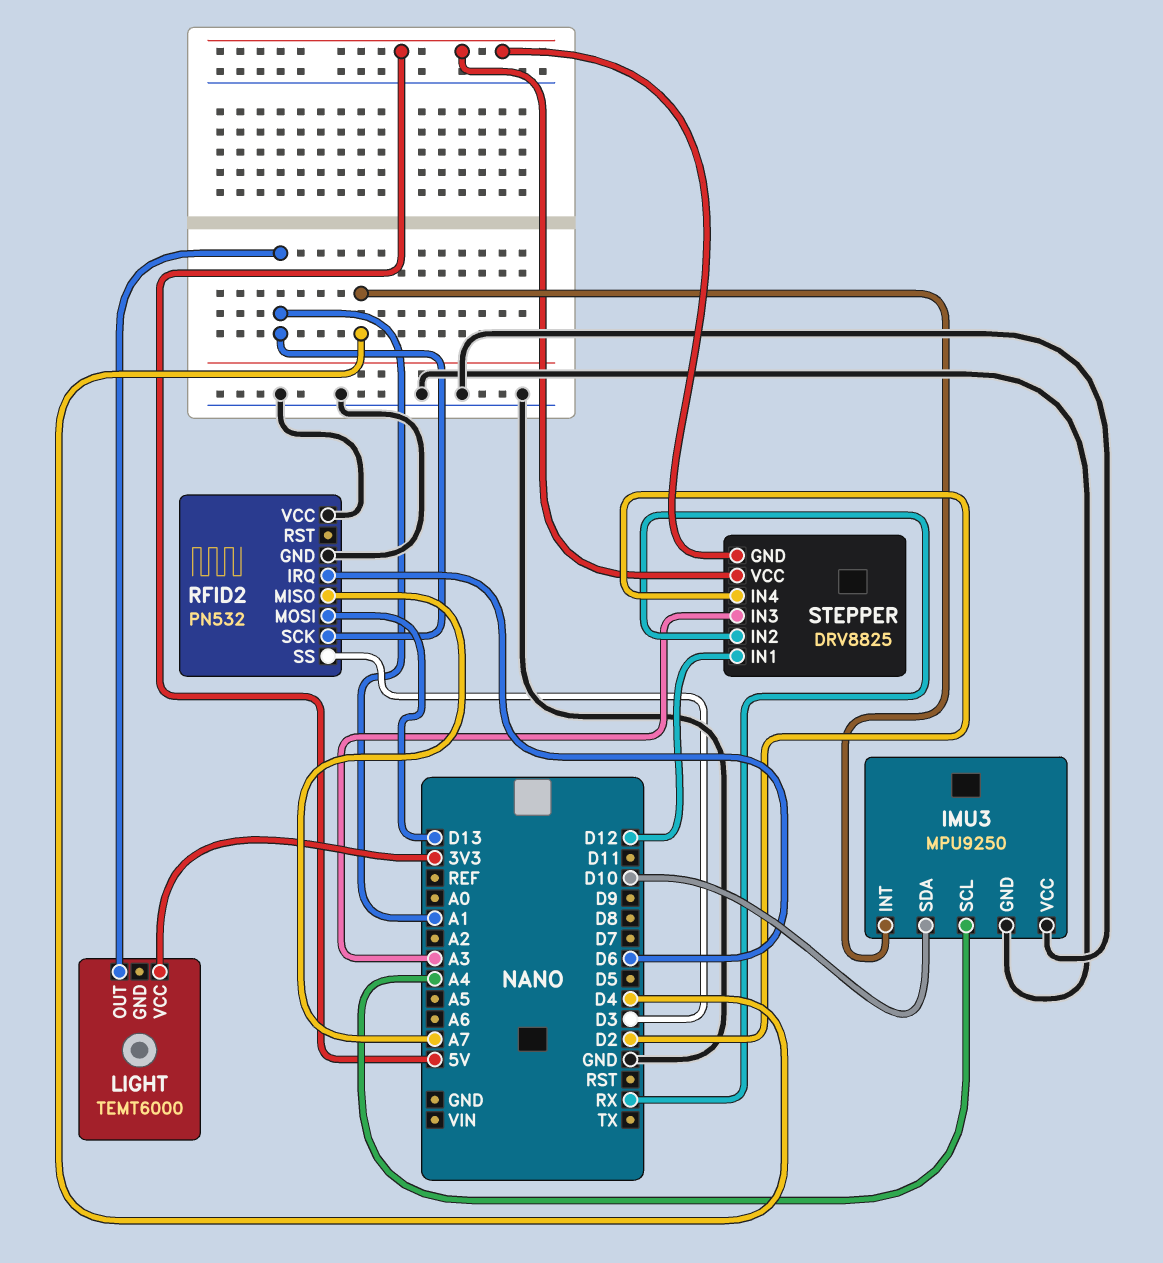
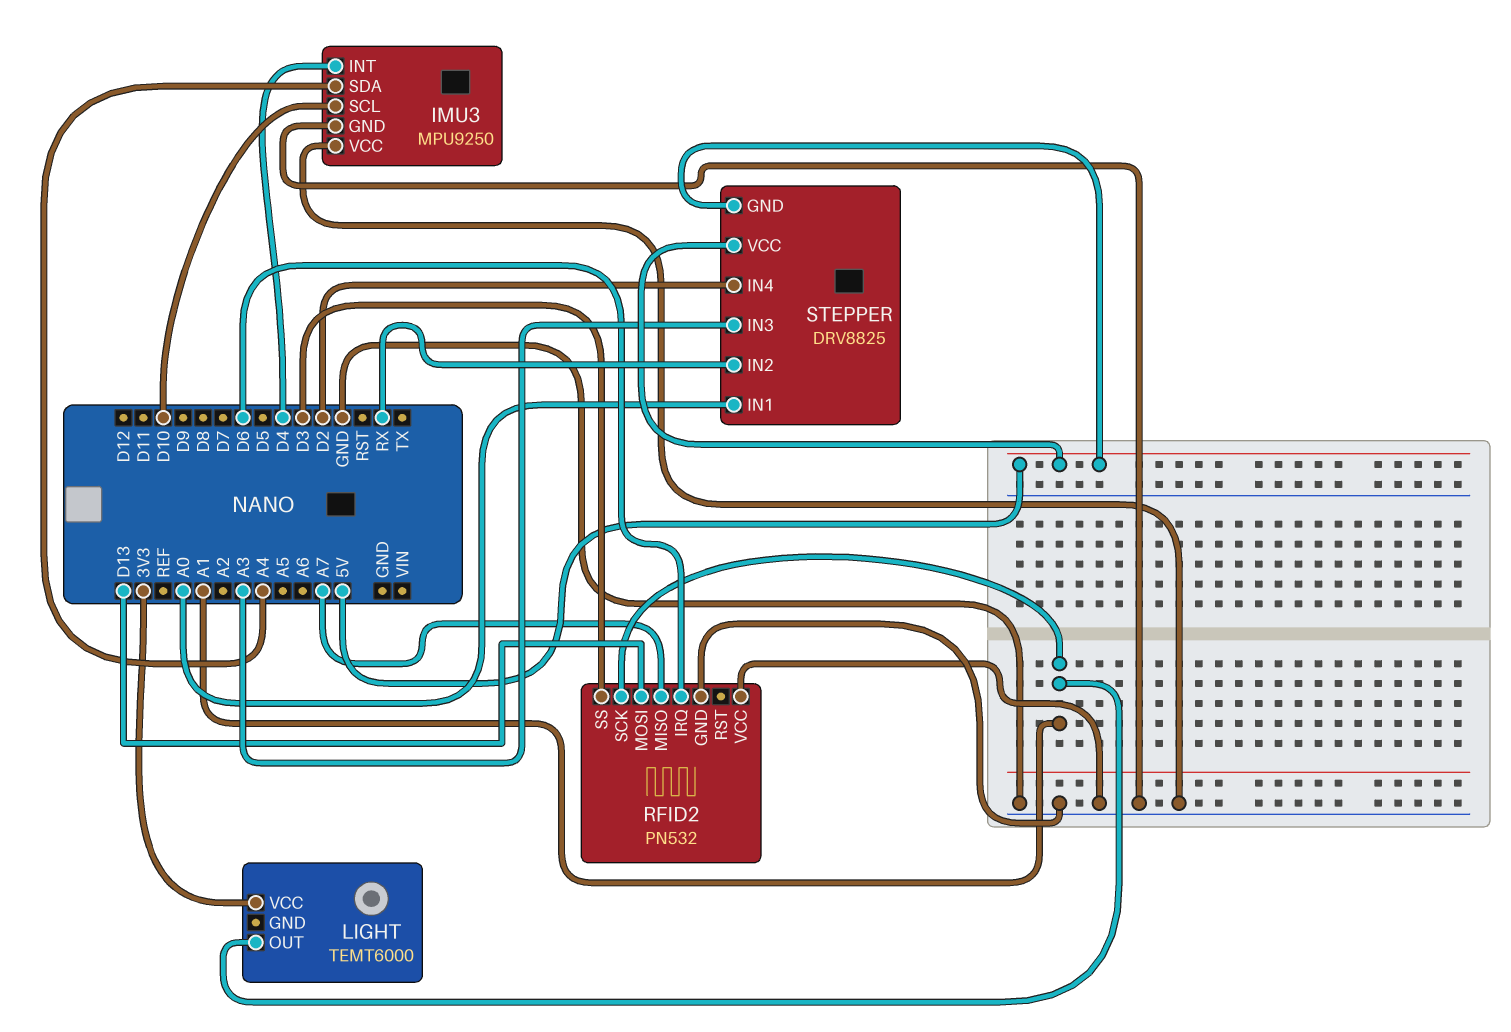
IMU3 pin SCL: A4 -> D10
IMU3 pin SDA: D10 -> A4
STEPPER pin IN1: D12 -> A0

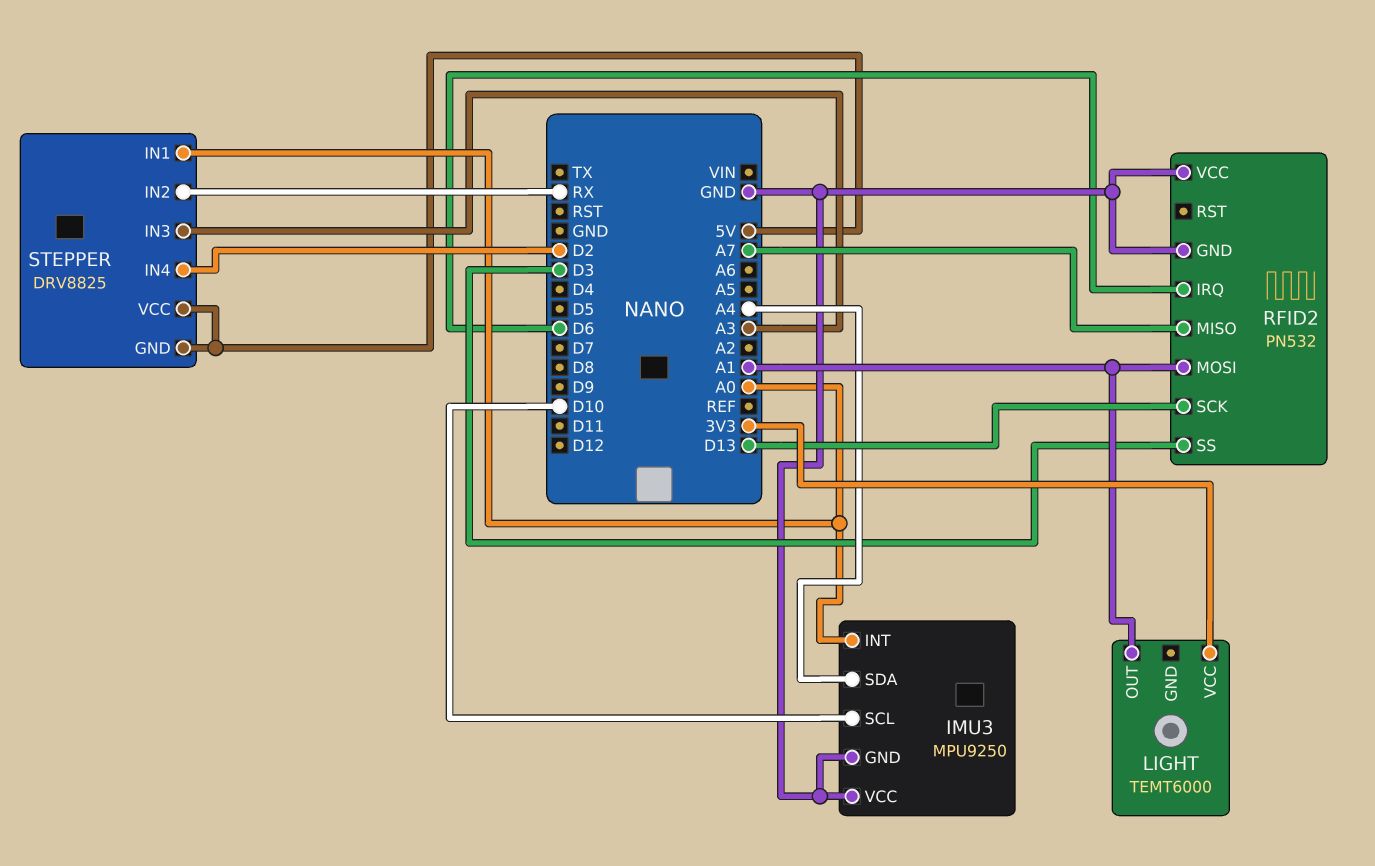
IMU3 pin INT: D4 -> A0
RFID2 pin MOSI: D13 -> A1
RFID2 pin SCK: A1 -> D13

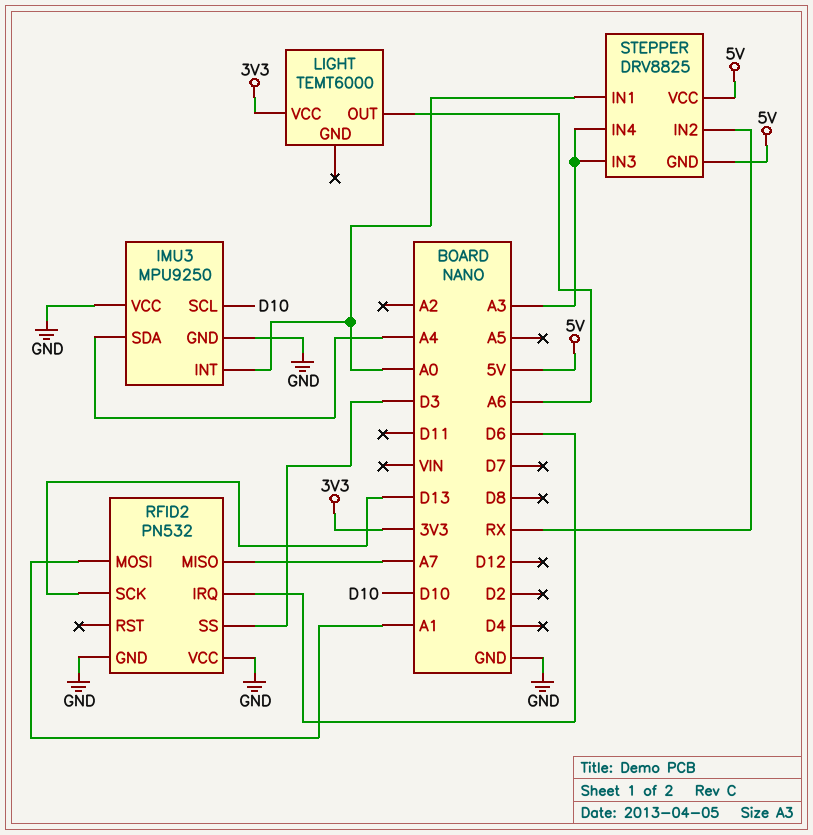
LIGHT pin OUT: A1 -> A6
STEPPER pin IN4: D2 -> A3

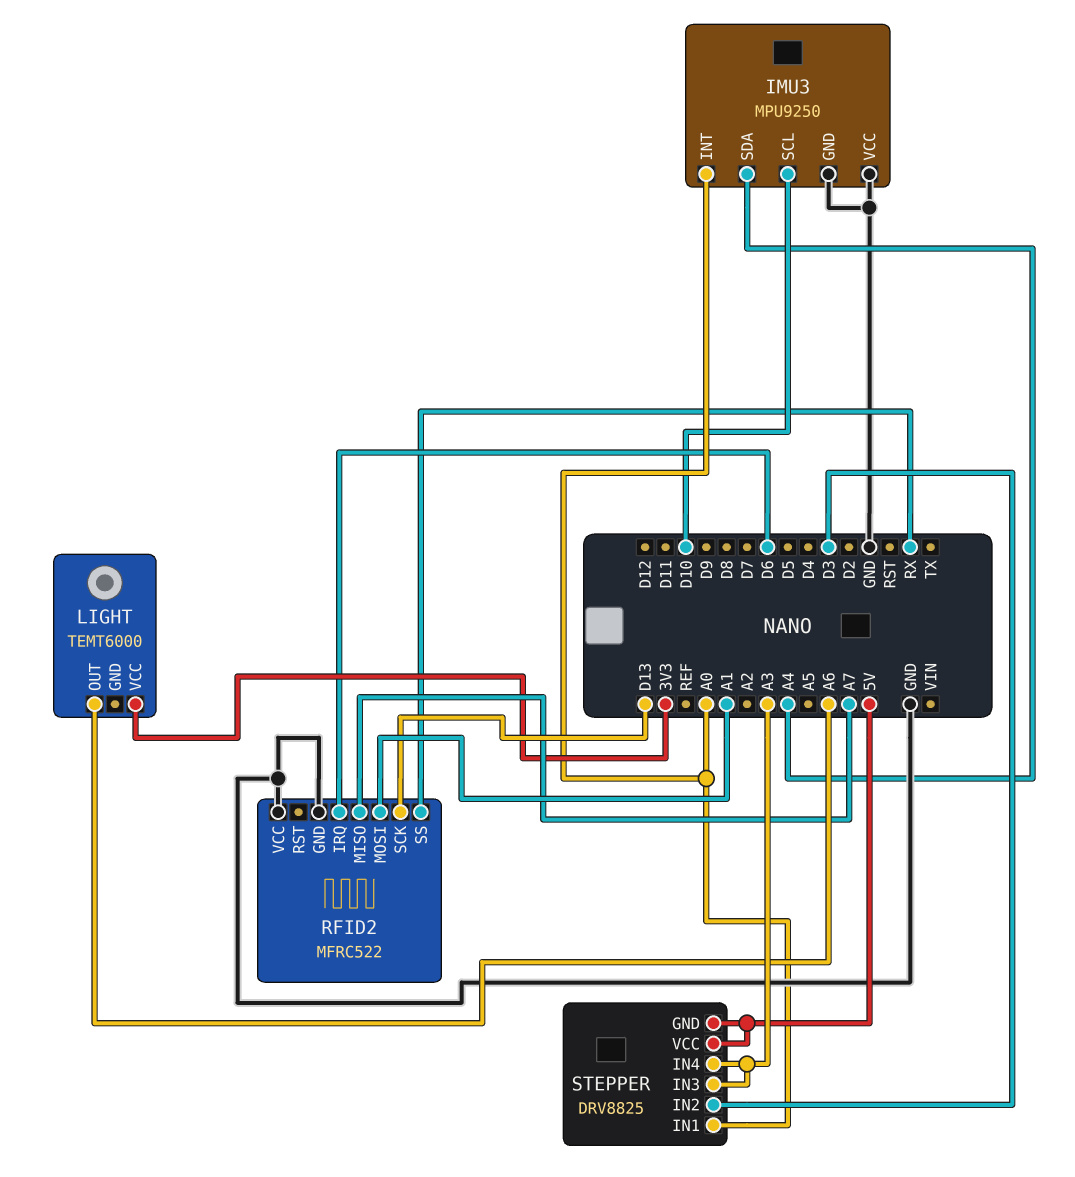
RFID2: PN532 -> MFRC522
RFID2 pin SS: D3 -> RX
STEPPER pin IN2: RX -> D3

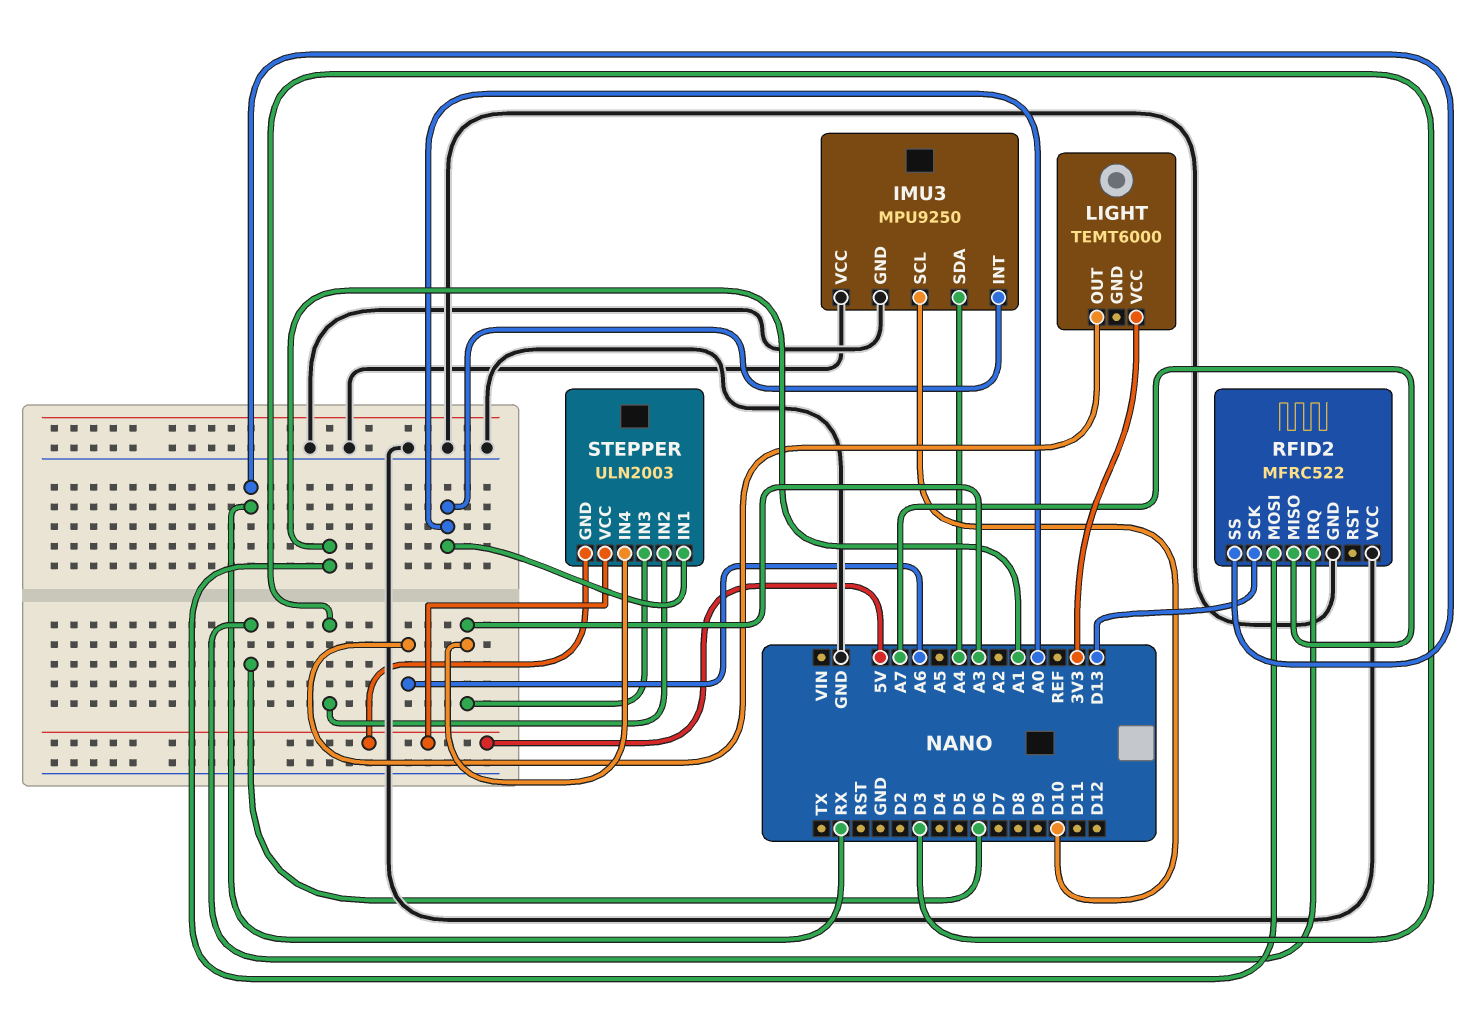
STEPPER: DRV8825 -> ULN2003

